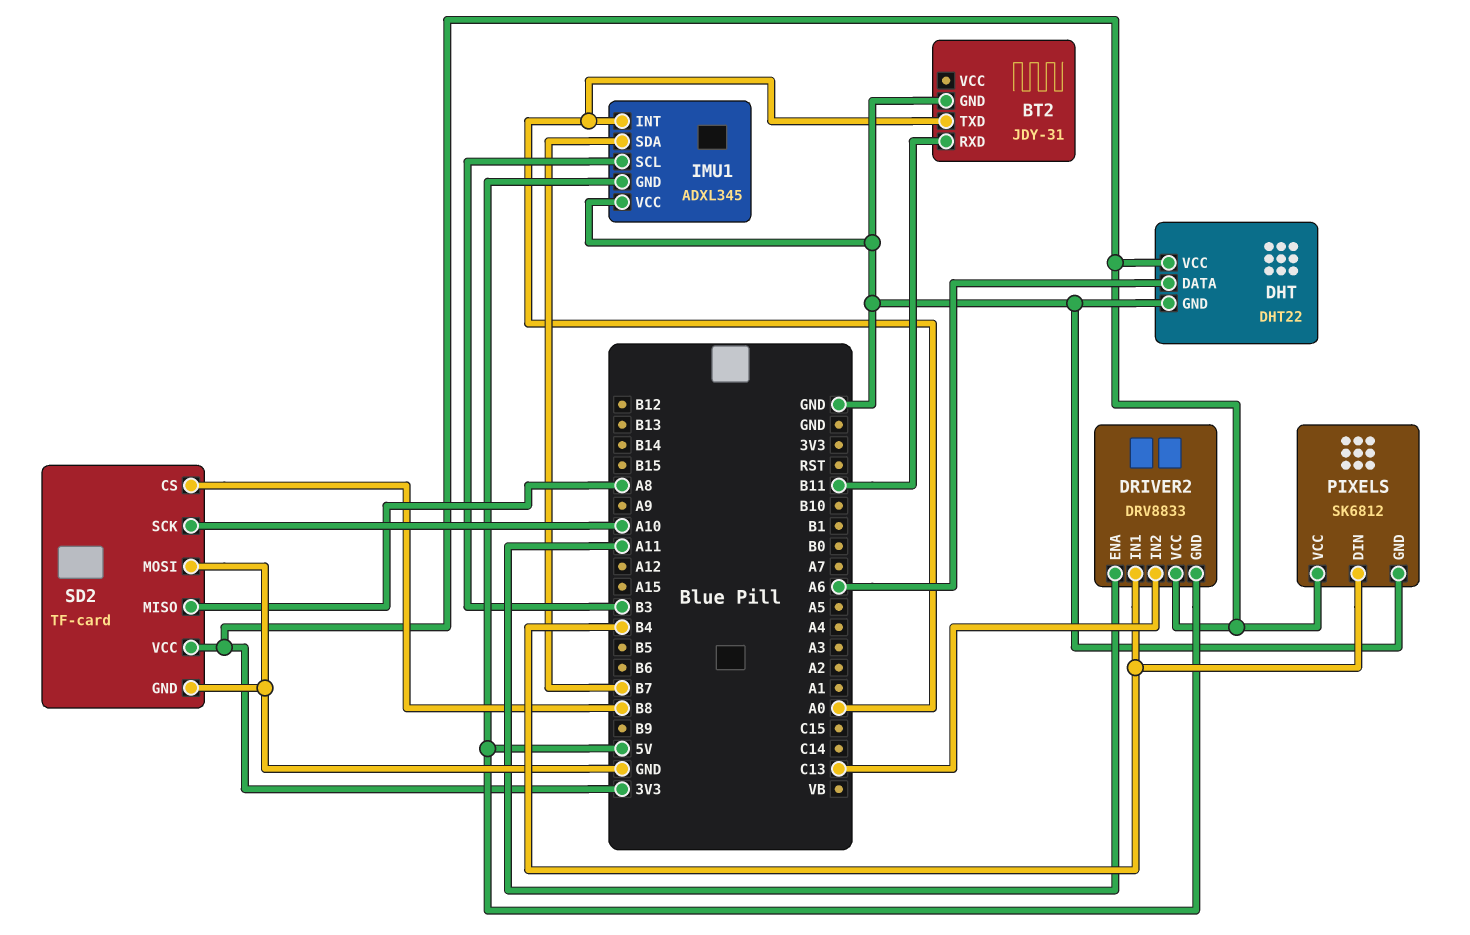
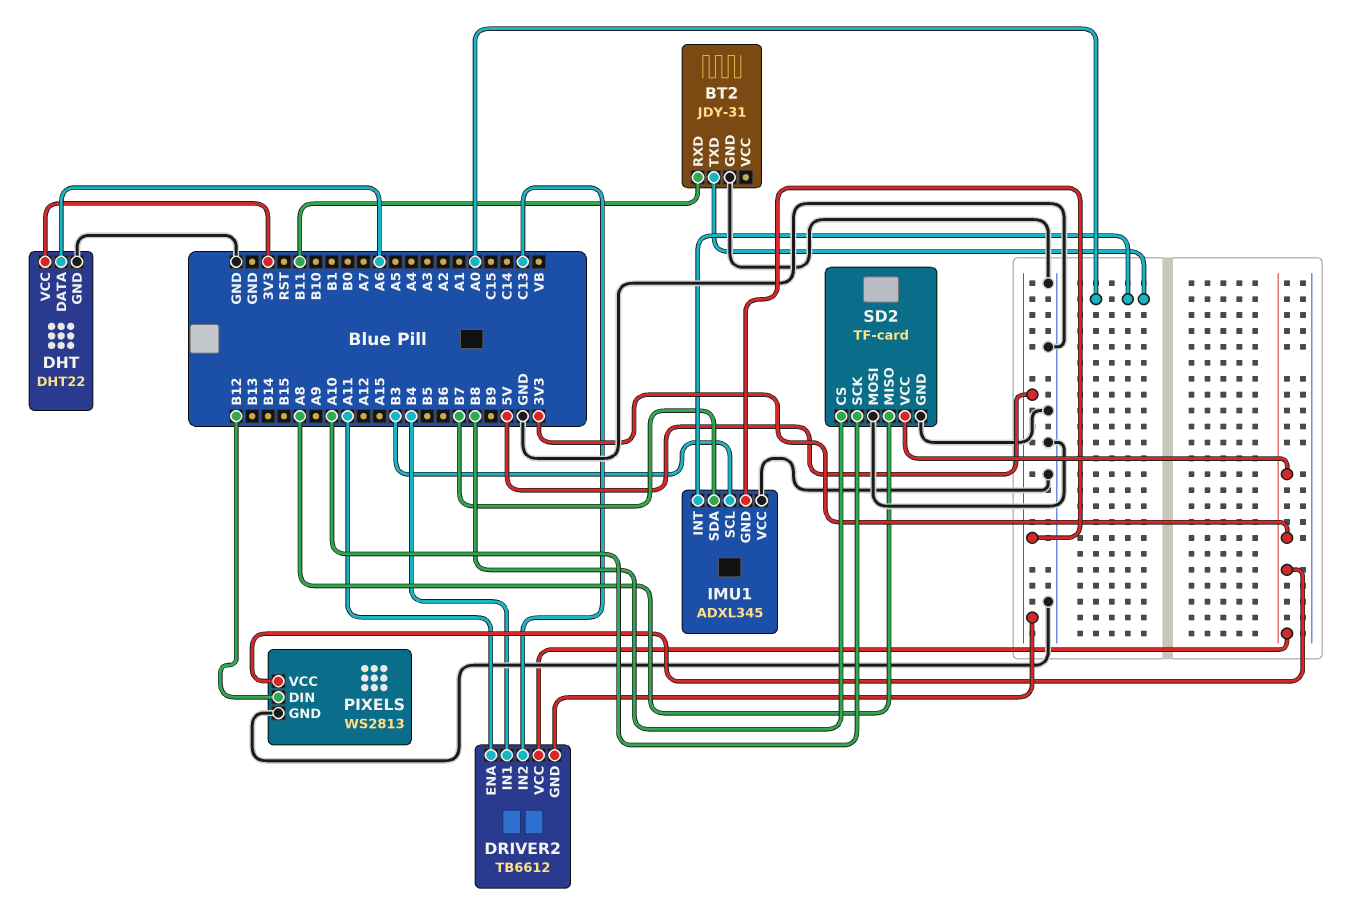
DRIVER2: DRV8833 -> TB6612
PIXELS: SK6812 -> WS2813
PIXELS pin DIN: B4 -> B12

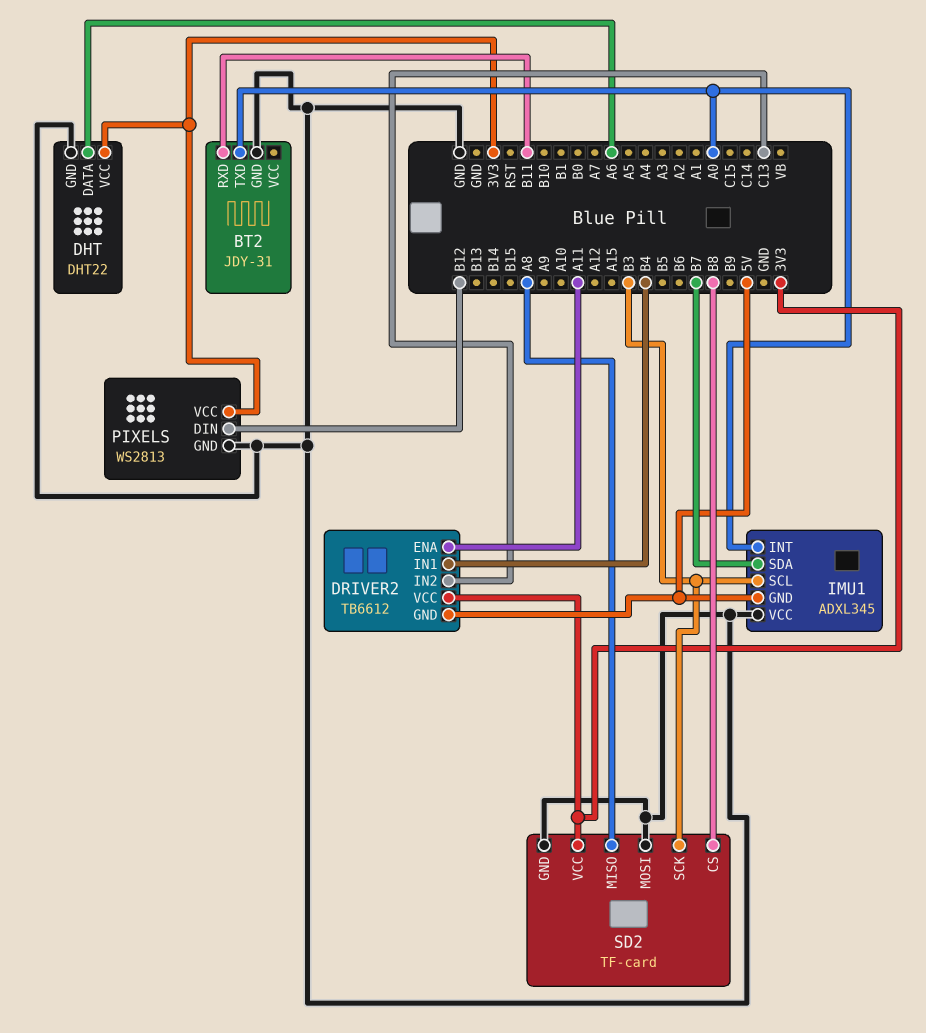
SD2 pin SCK: A10 -> B3

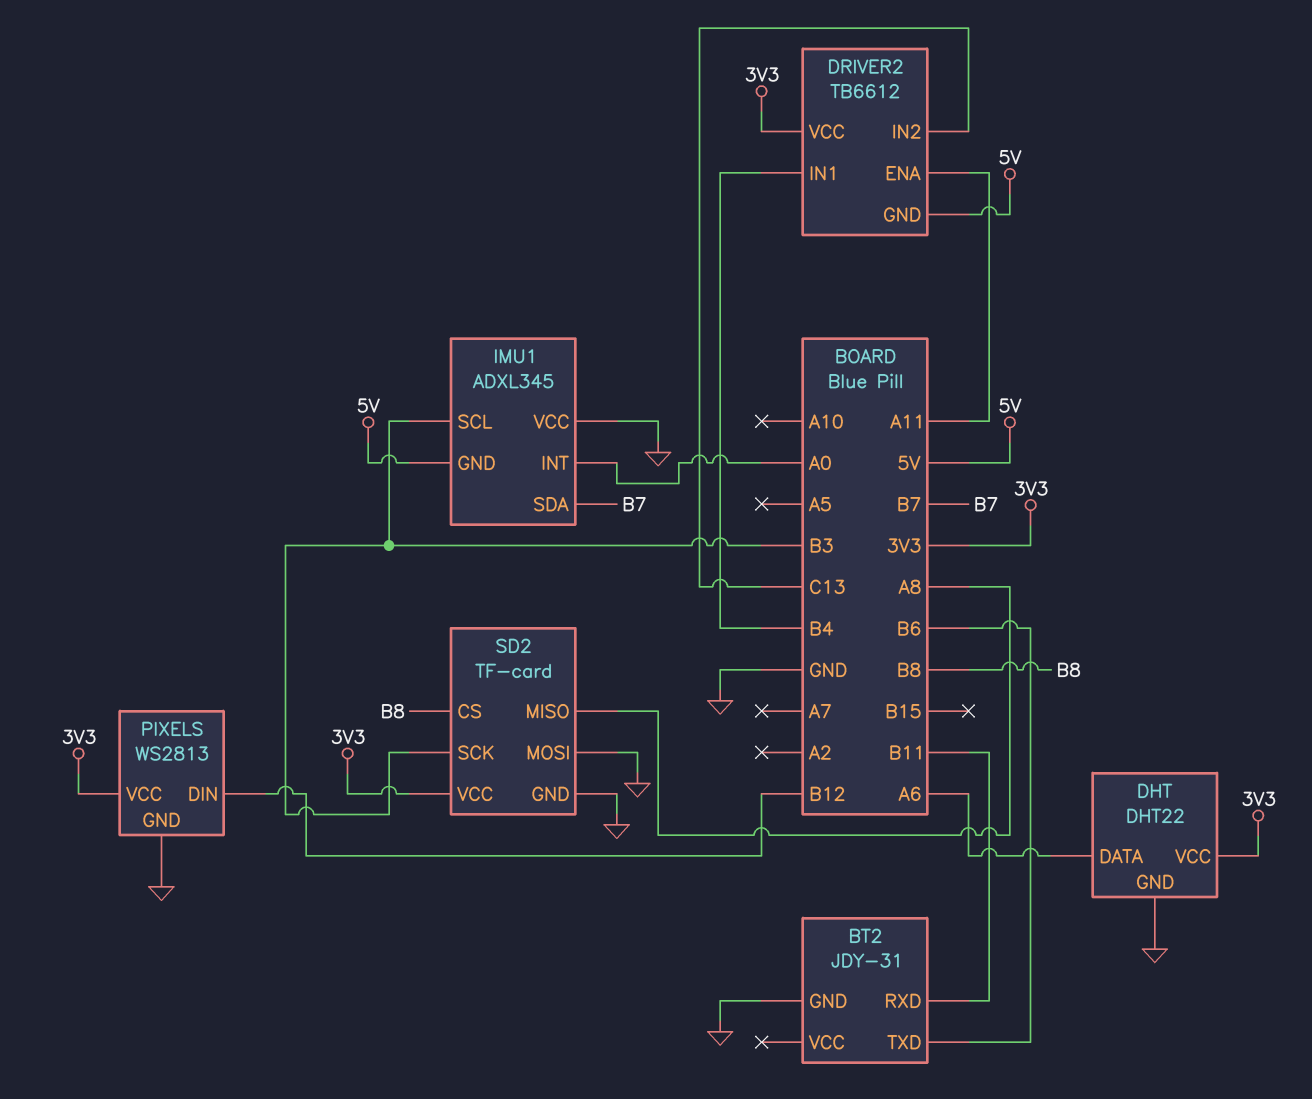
BT2 pin TXD: A0 -> B6

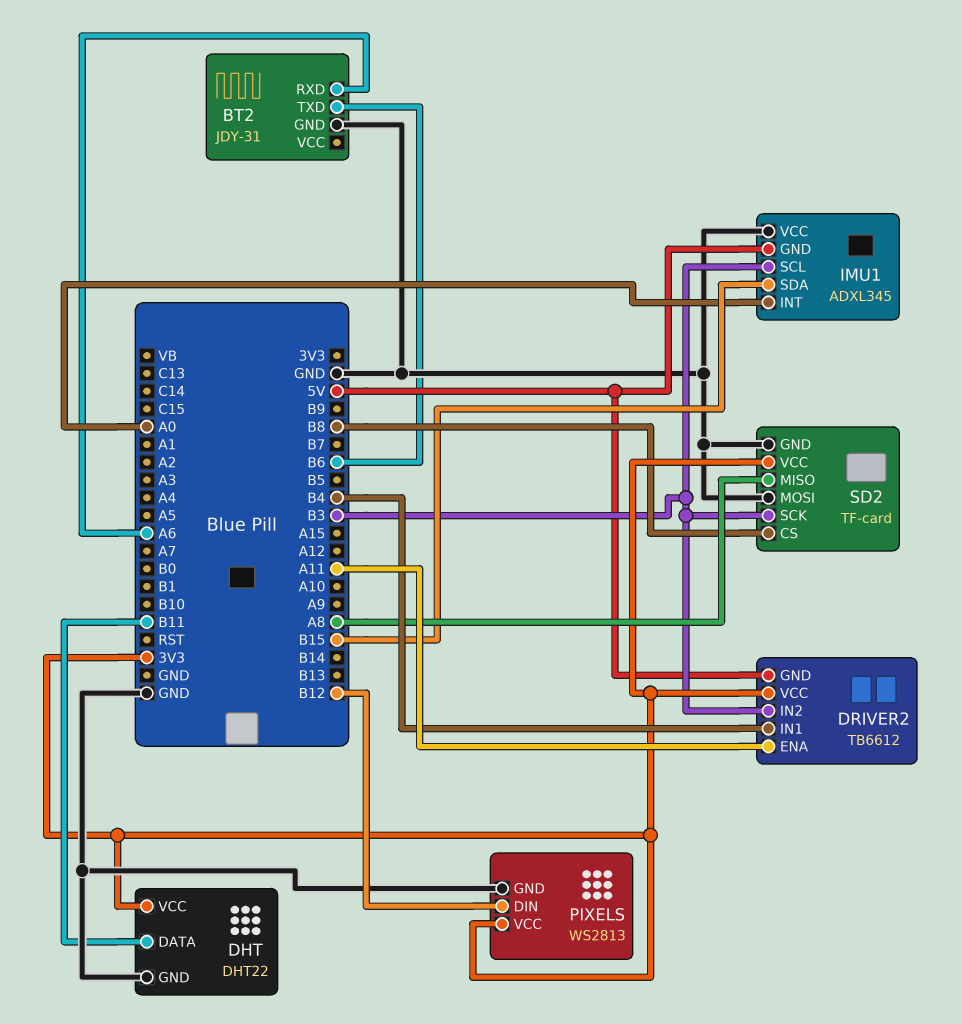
BT2 pin RXD: B11 -> A6
DHT pin DATA: A6 -> B11
DRIVER2 pin IN2: C13 -> B3
IMU1 pin SDA: B7 -> B15

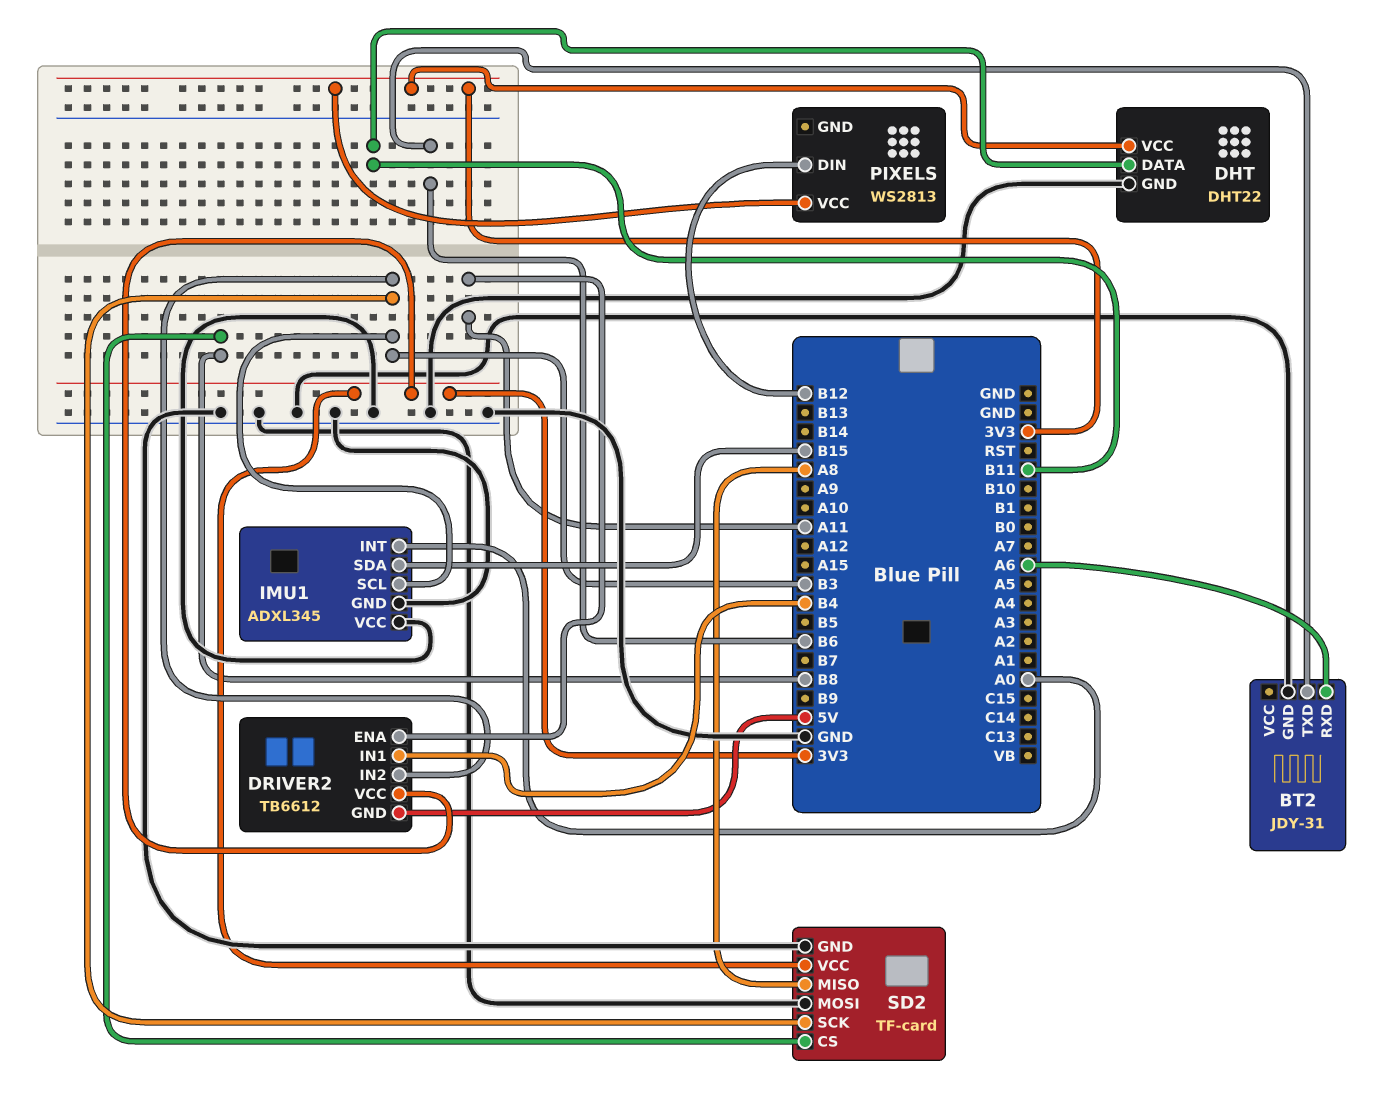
IMU1 pin GND: 5V -> GND
PIXELS pin GND: GND -> none

